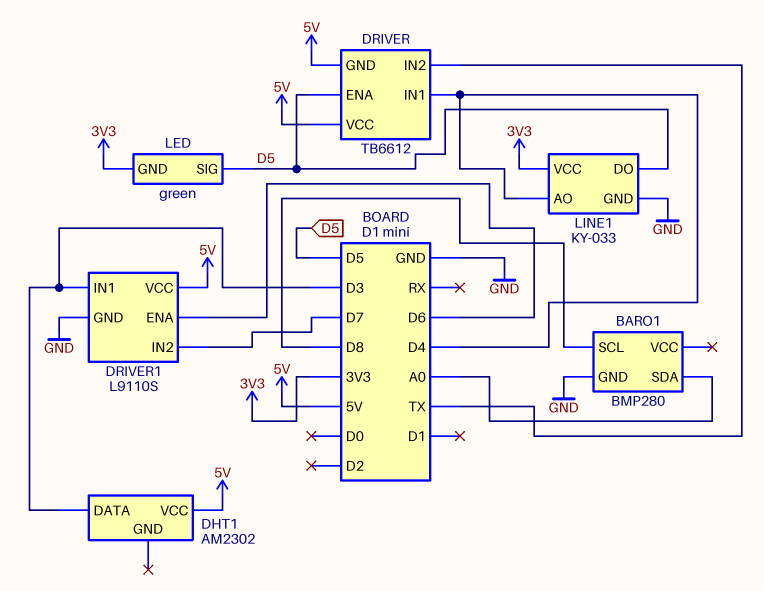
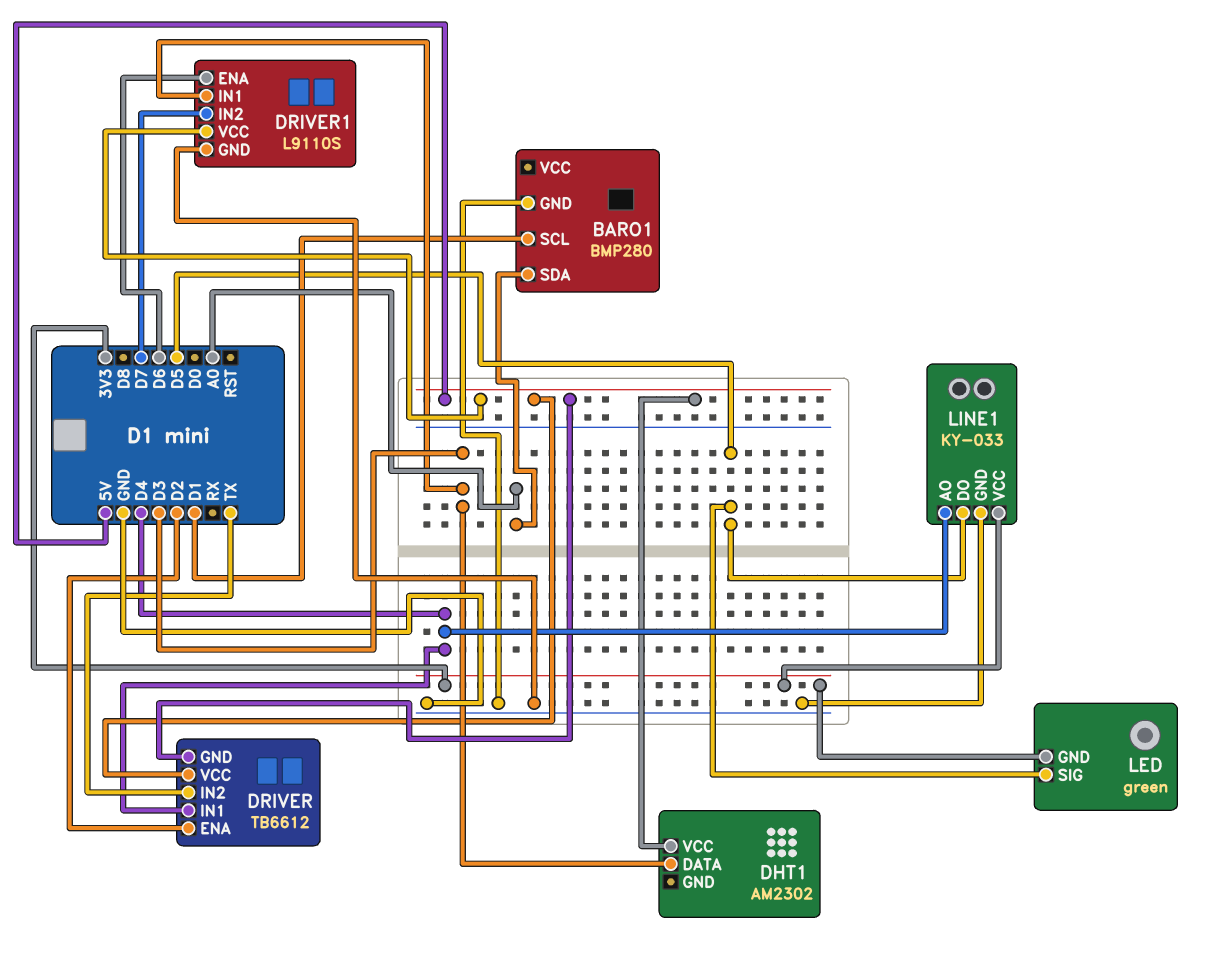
BARO1 pin SCL: D8 -> D1
DRIVER pin ENA: D5 -> D2

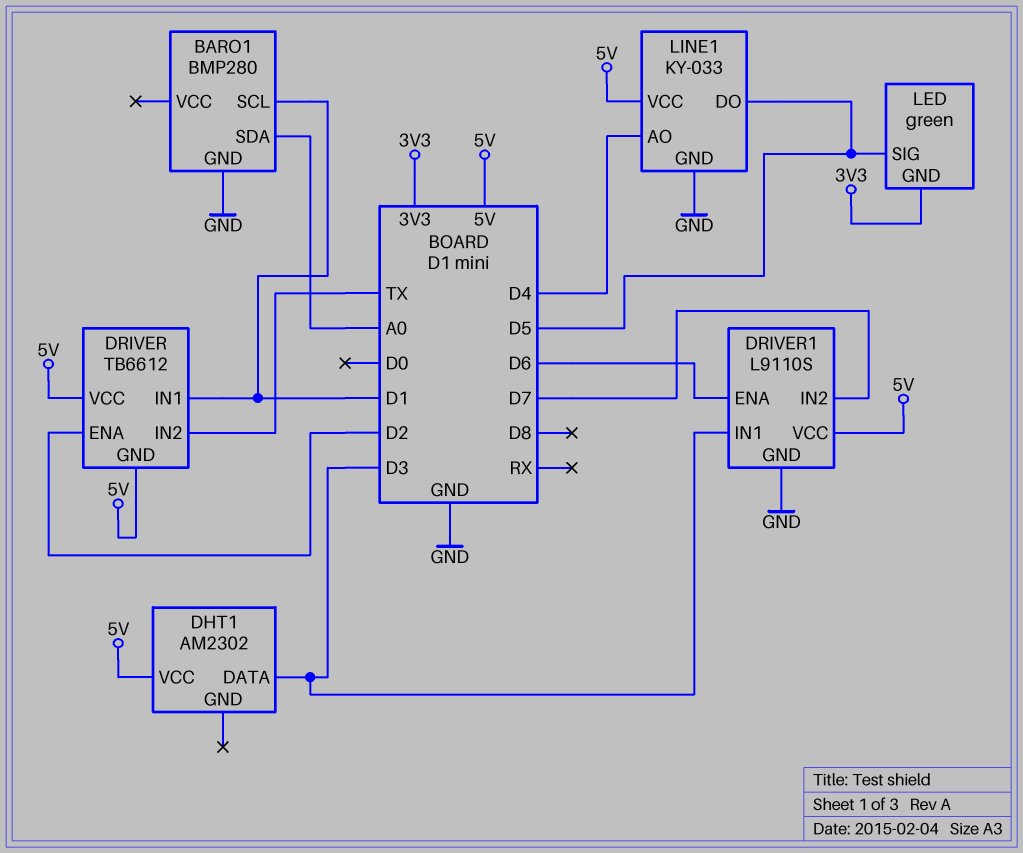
DRIVER pin IN1: D4 -> D1
LINE1 pin VCC: 3V3 -> 5V

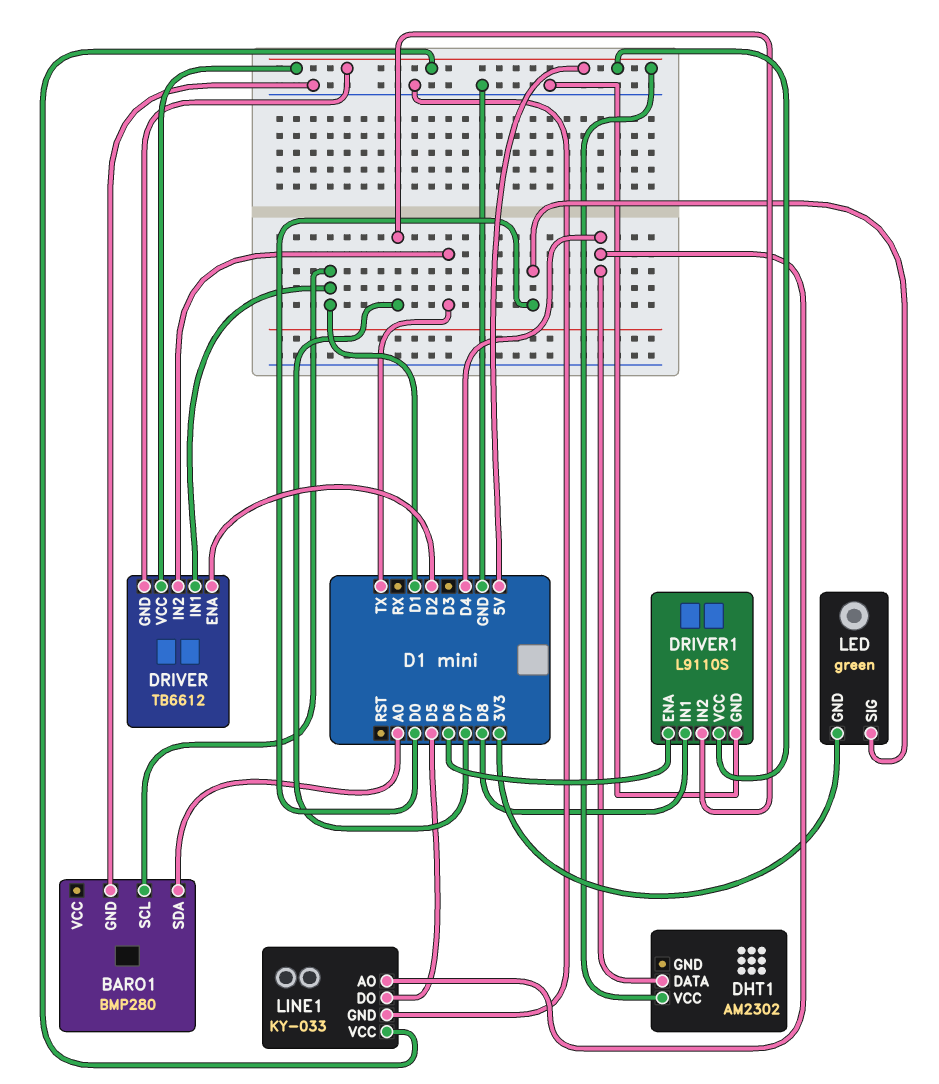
DHT1 pin DATA: D3 -> D4
DRIVER1 pin IN1: D3 -> D8
LED pin SIG: D5 -> D0

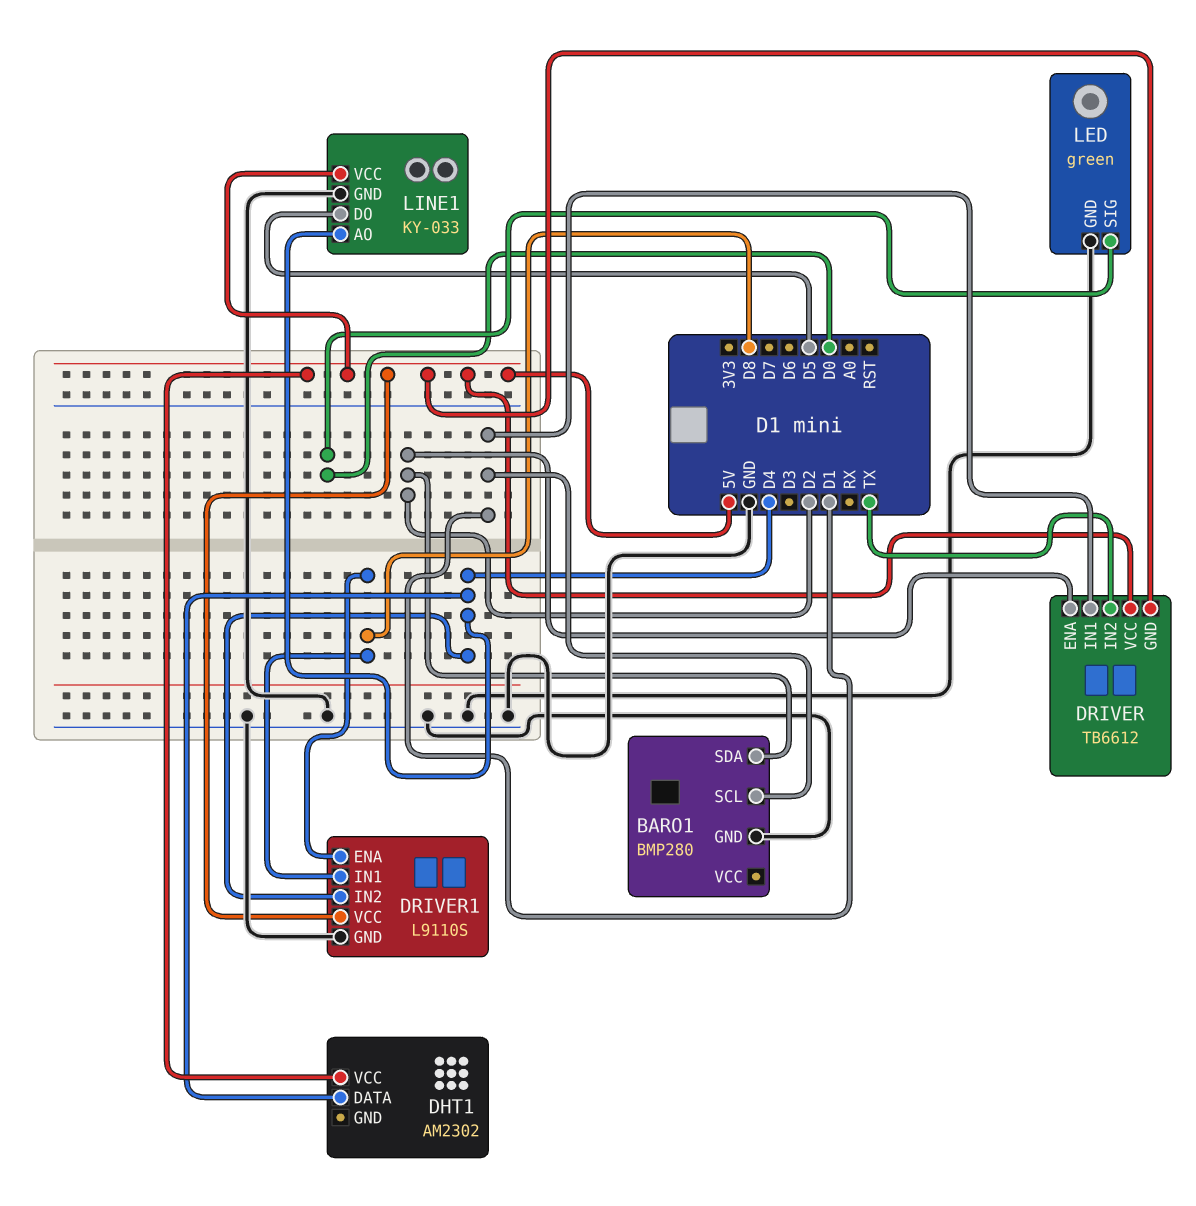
BARO1 pin SDA: A0 -> D2
DRIVER1 pin ENA: D6 -> D8
DRIVER1 pin IN2: D7 -> D4
LED pin GND: 3V3 -> GND

